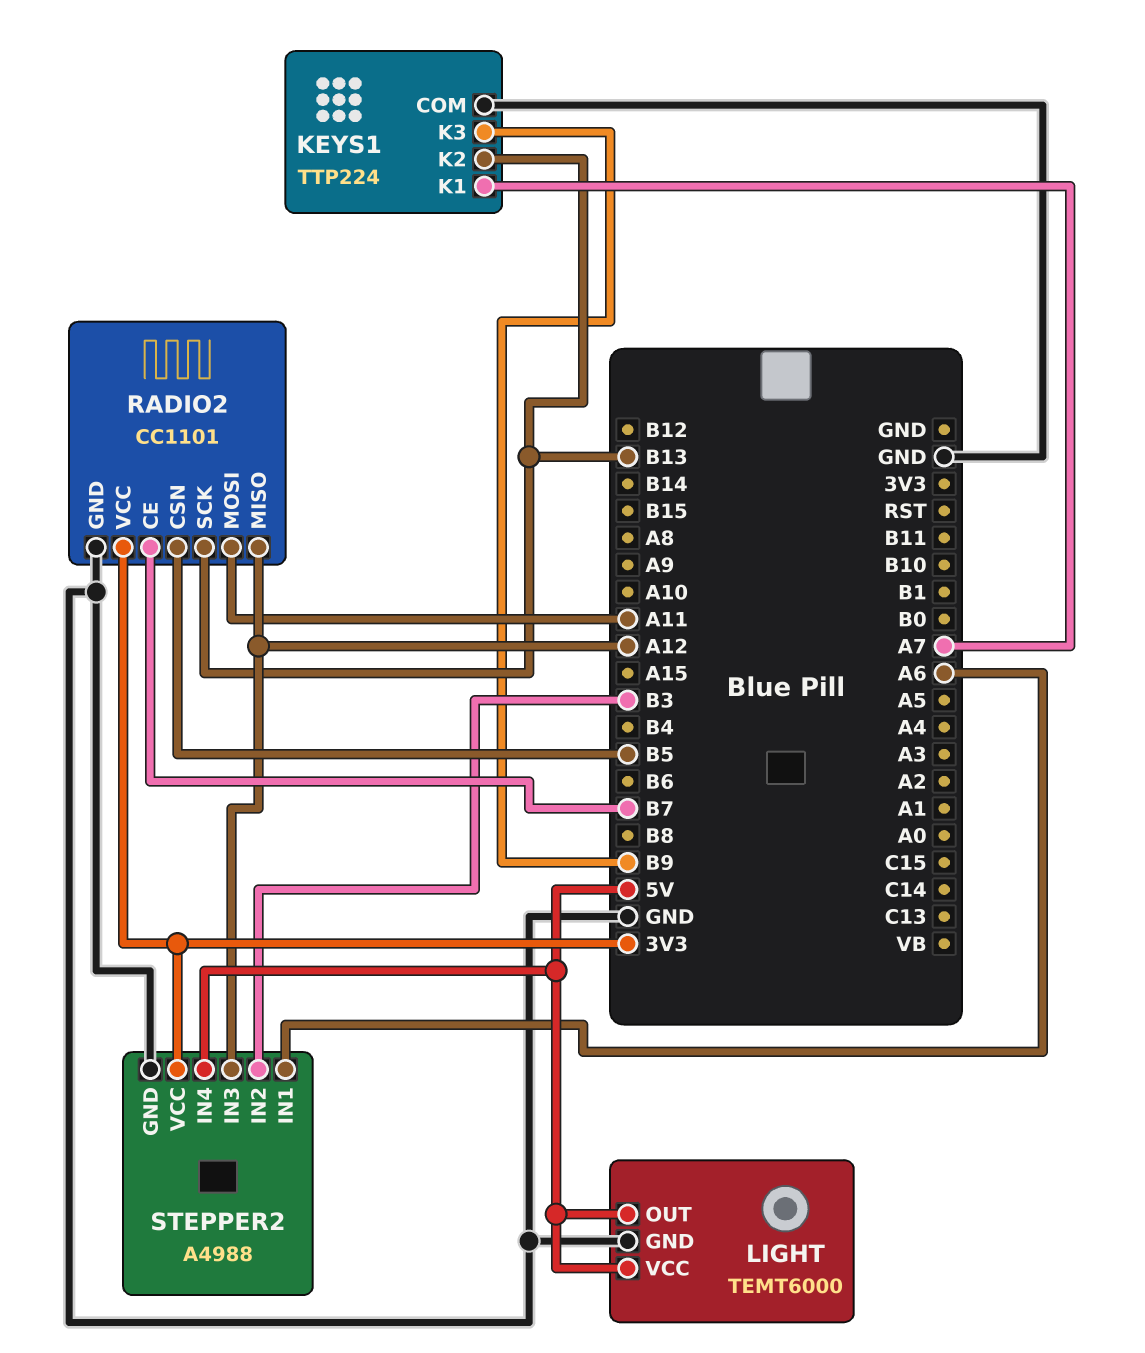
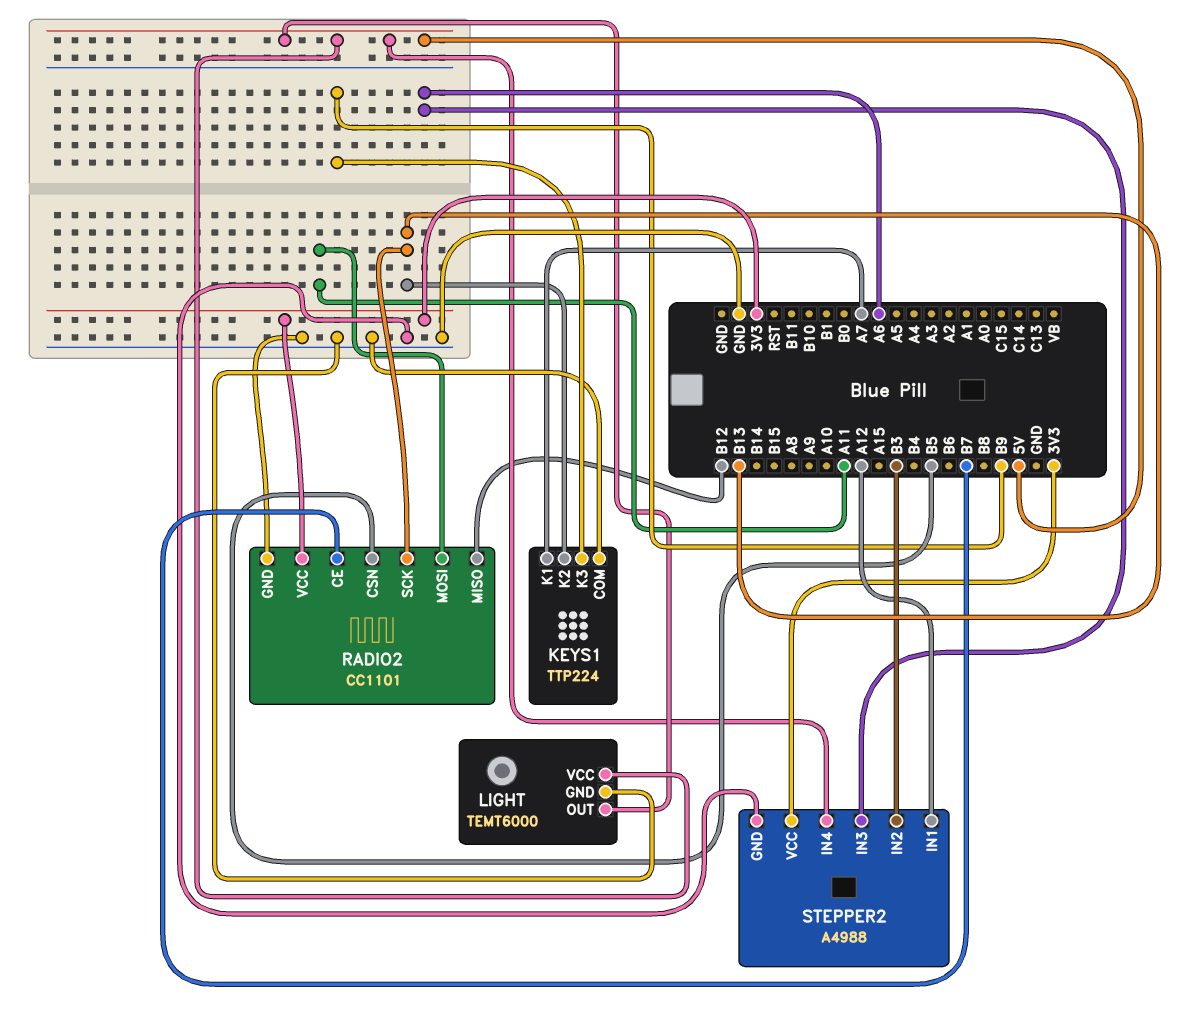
RADIO2 pin MISO: A12 -> B12
STEPPER2 pin IN1: A6 -> A12
STEPPER2 pin IN3: A12 -> A6

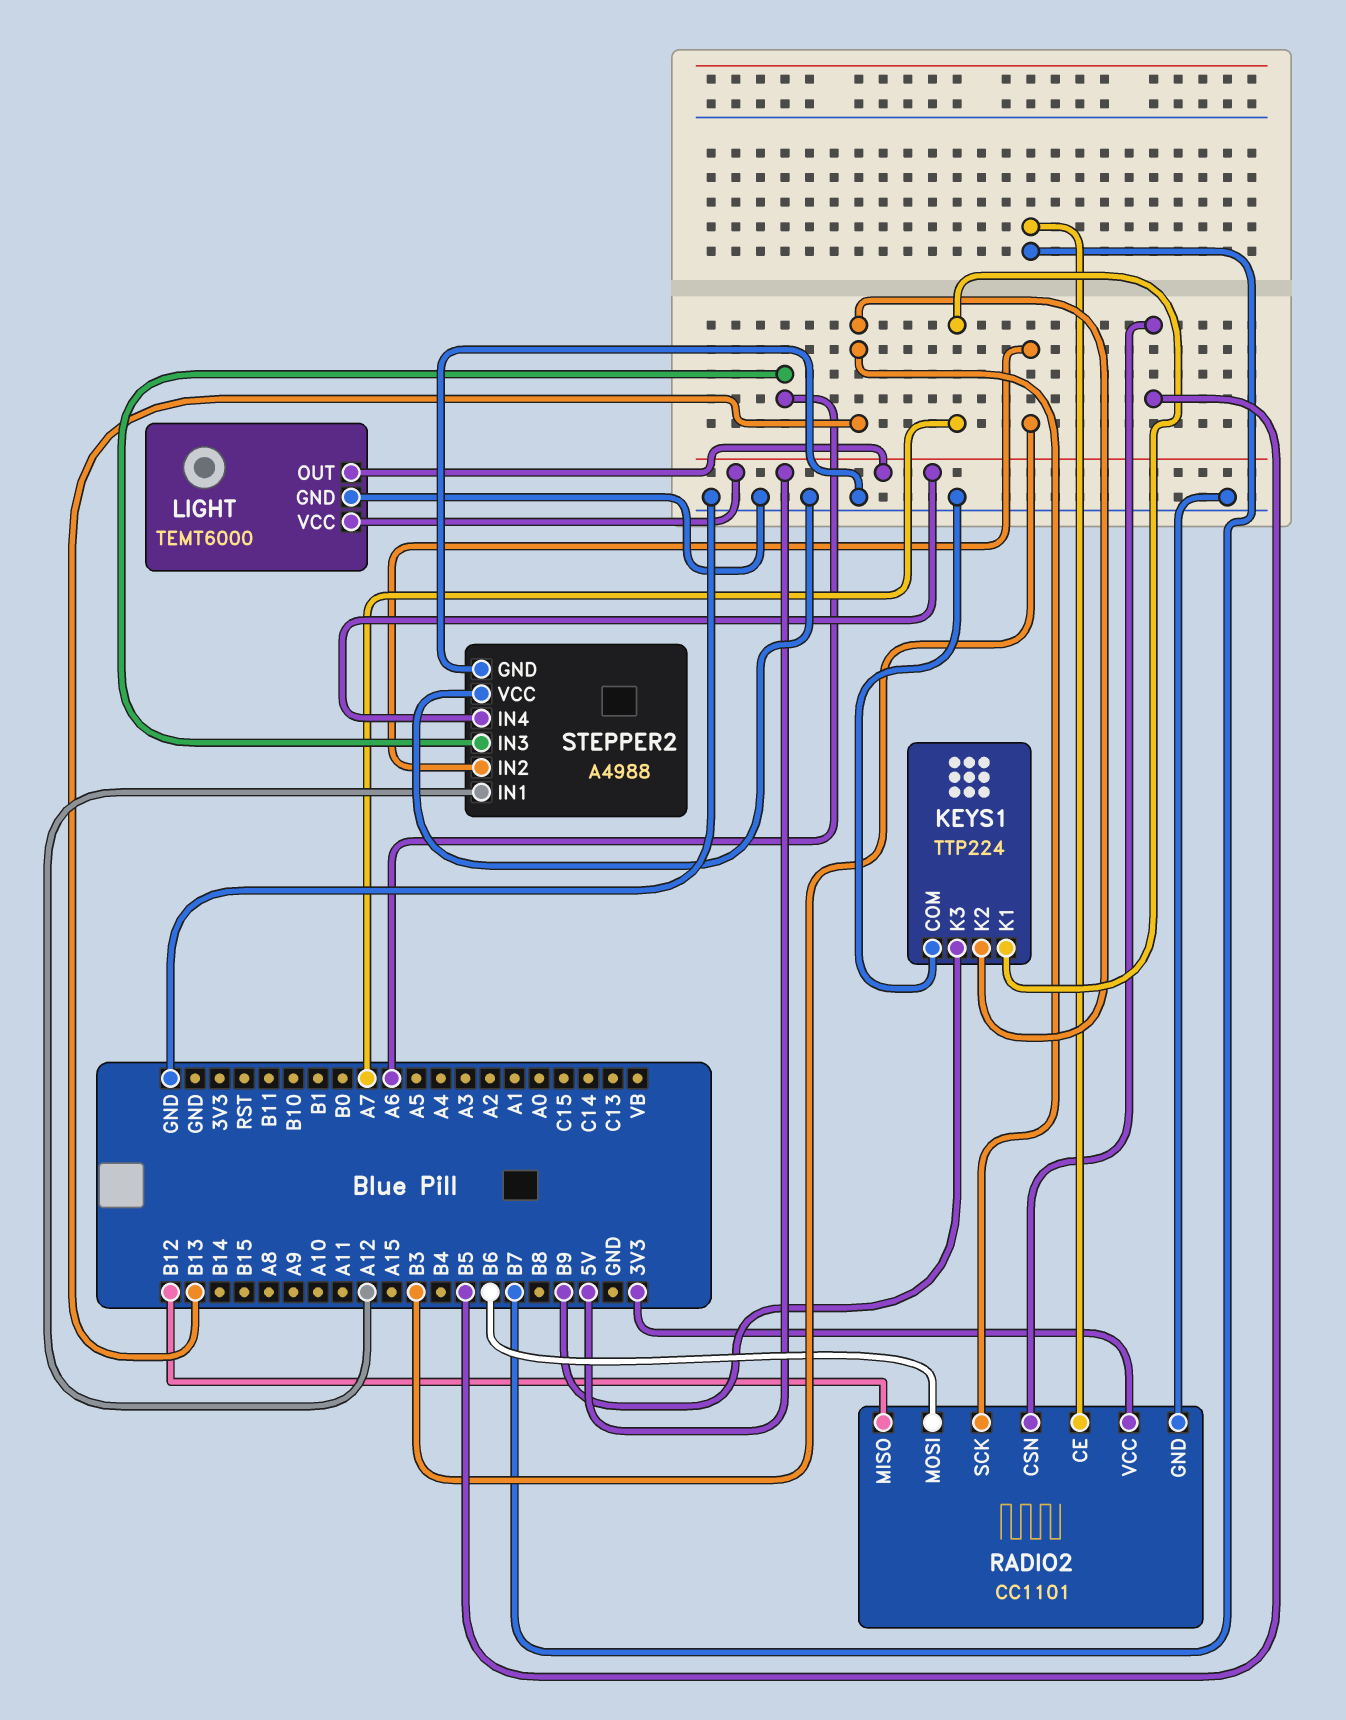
RADIO2 pin MOSI: A11 -> B6
STEPPER2 pin VCC: 3V3 -> GND

